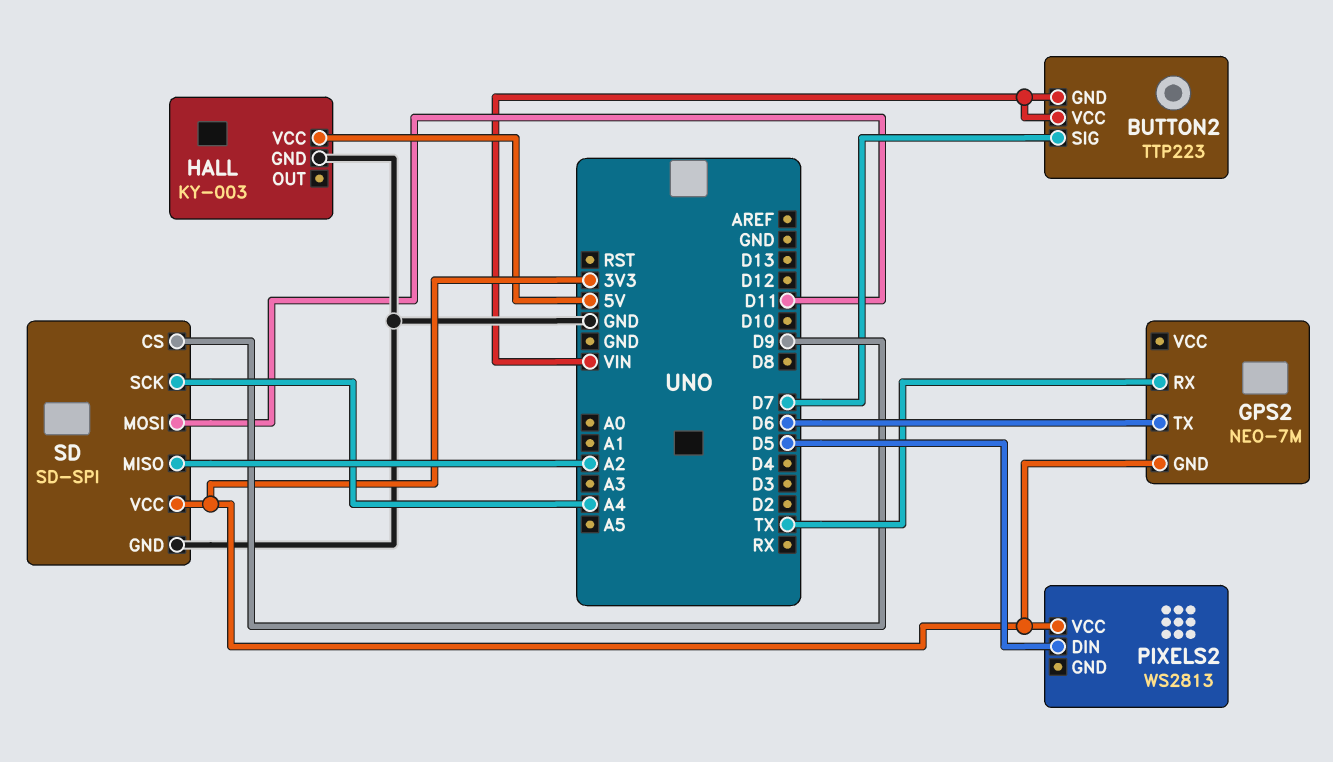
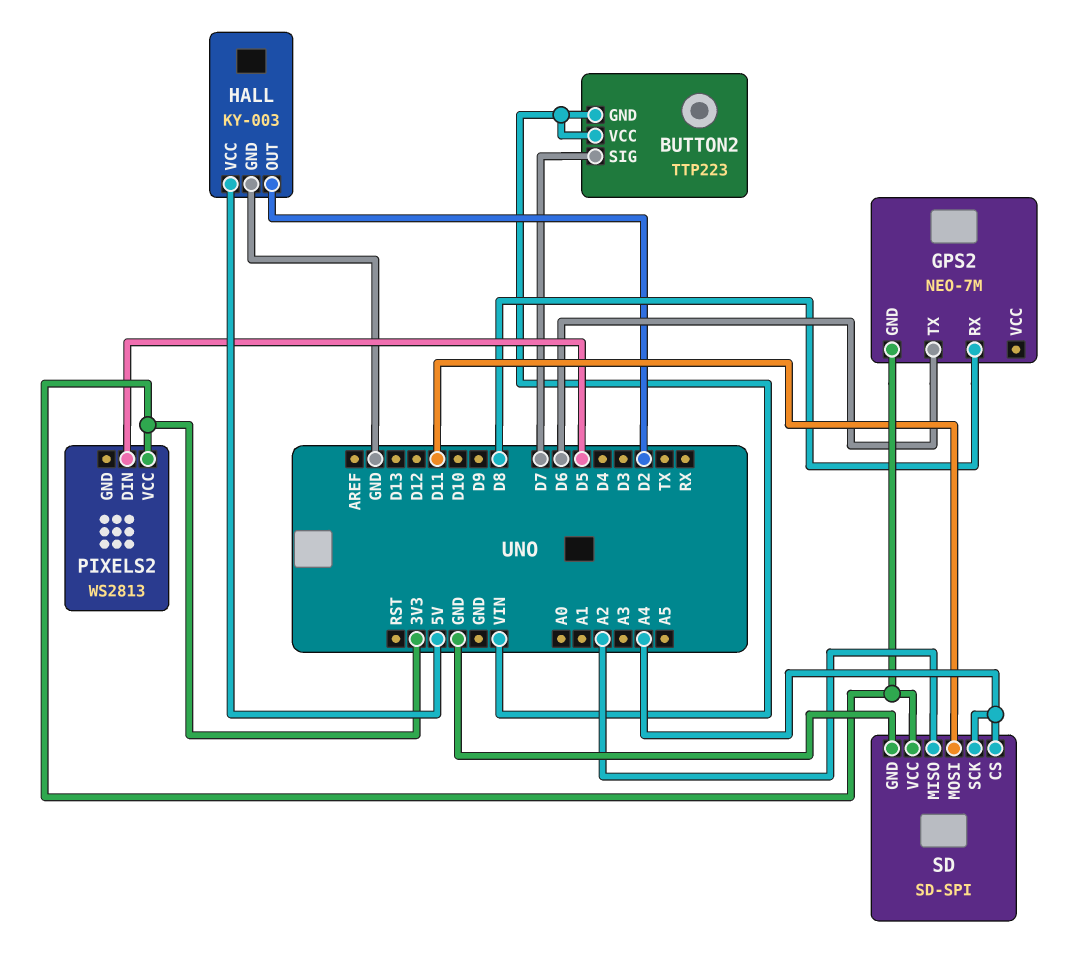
GPS2 pin RX: TX -> D8
HALL pin OUT: none -> D2
SD pin CS: D9 -> A4

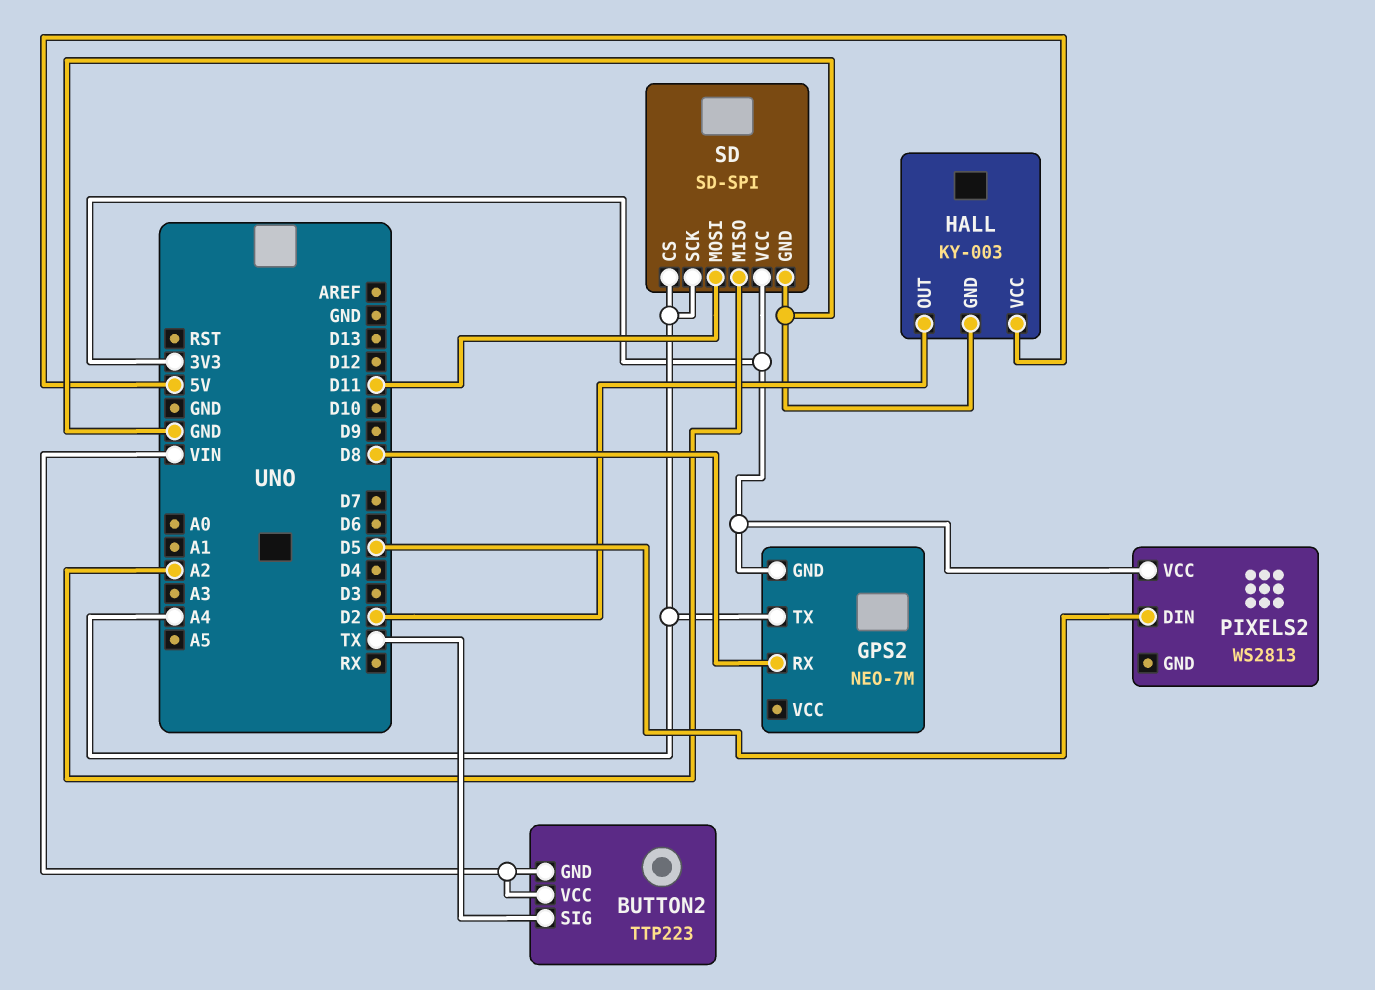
BUTTON2 pin SIG: D7 -> TX
GPS2 pin TX: D6 -> A4

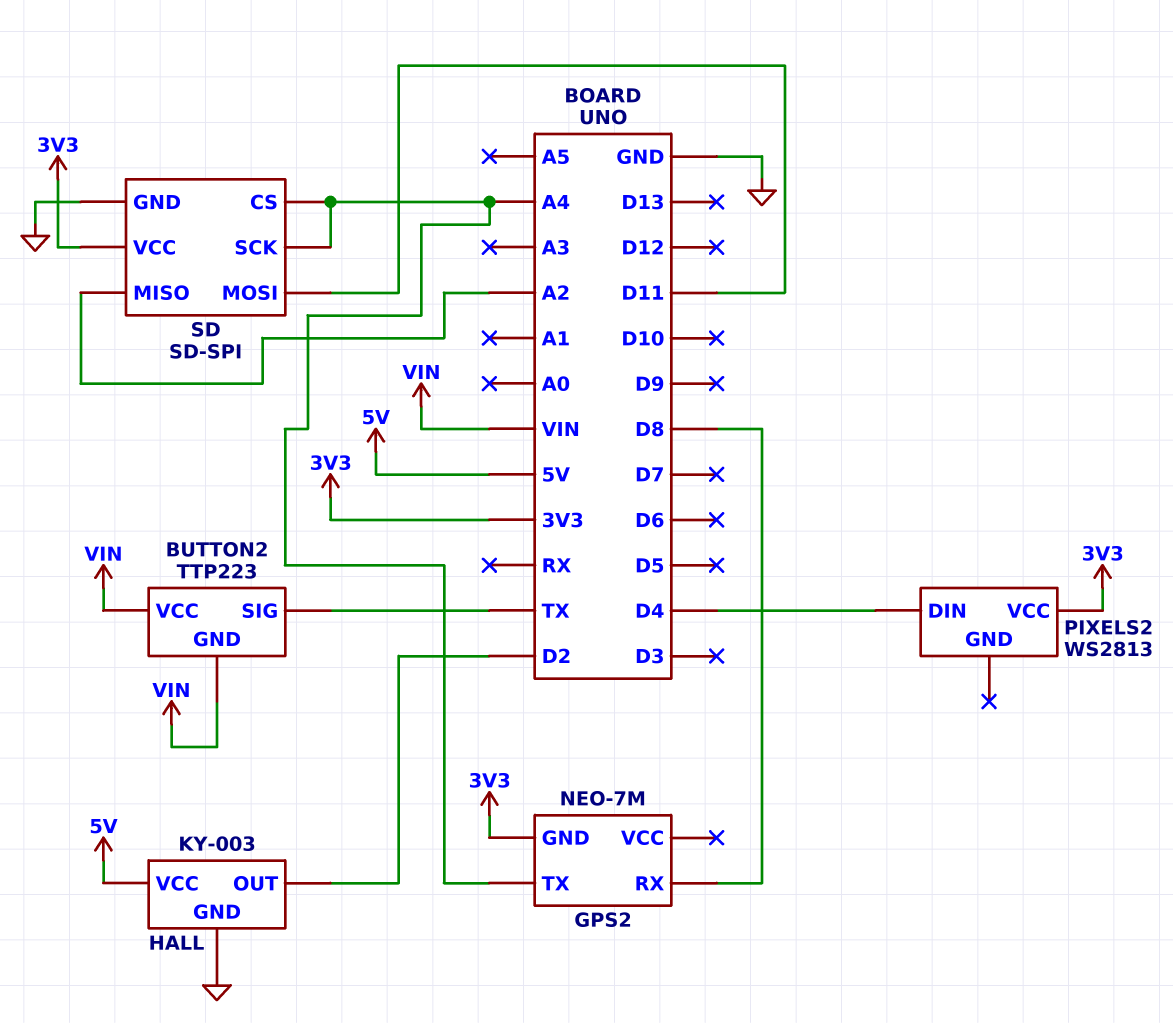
PIXELS2 pin DIN: D5 -> D4

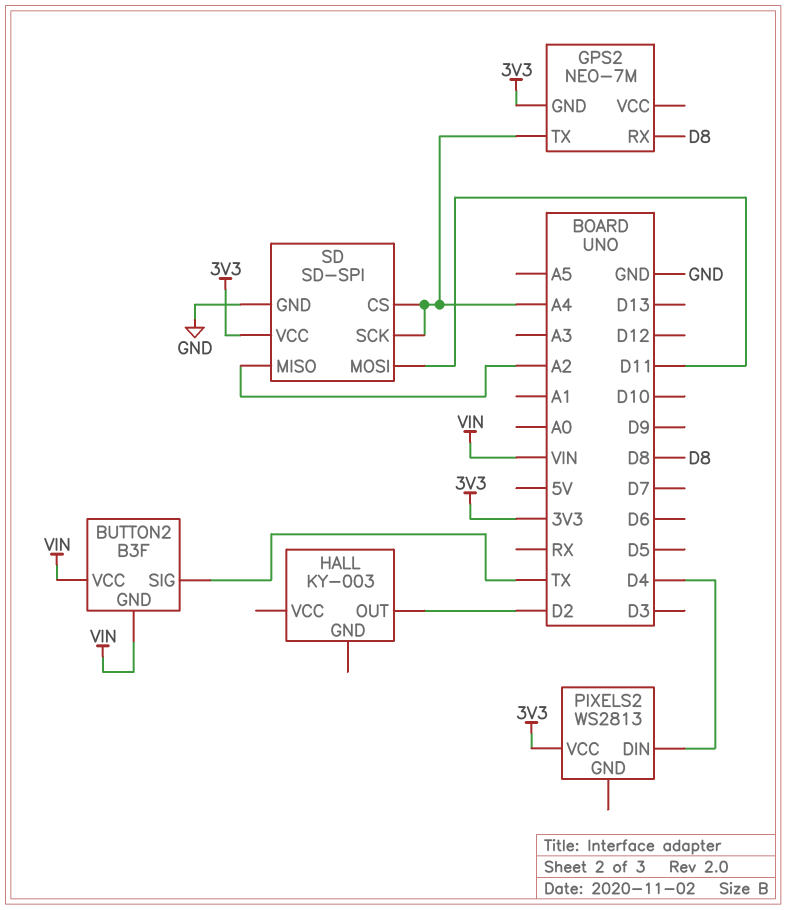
BUTTON2: TTP223 -> B3F
HALL pin GND: GND -> none
HALL pin VCC: 5V -> none

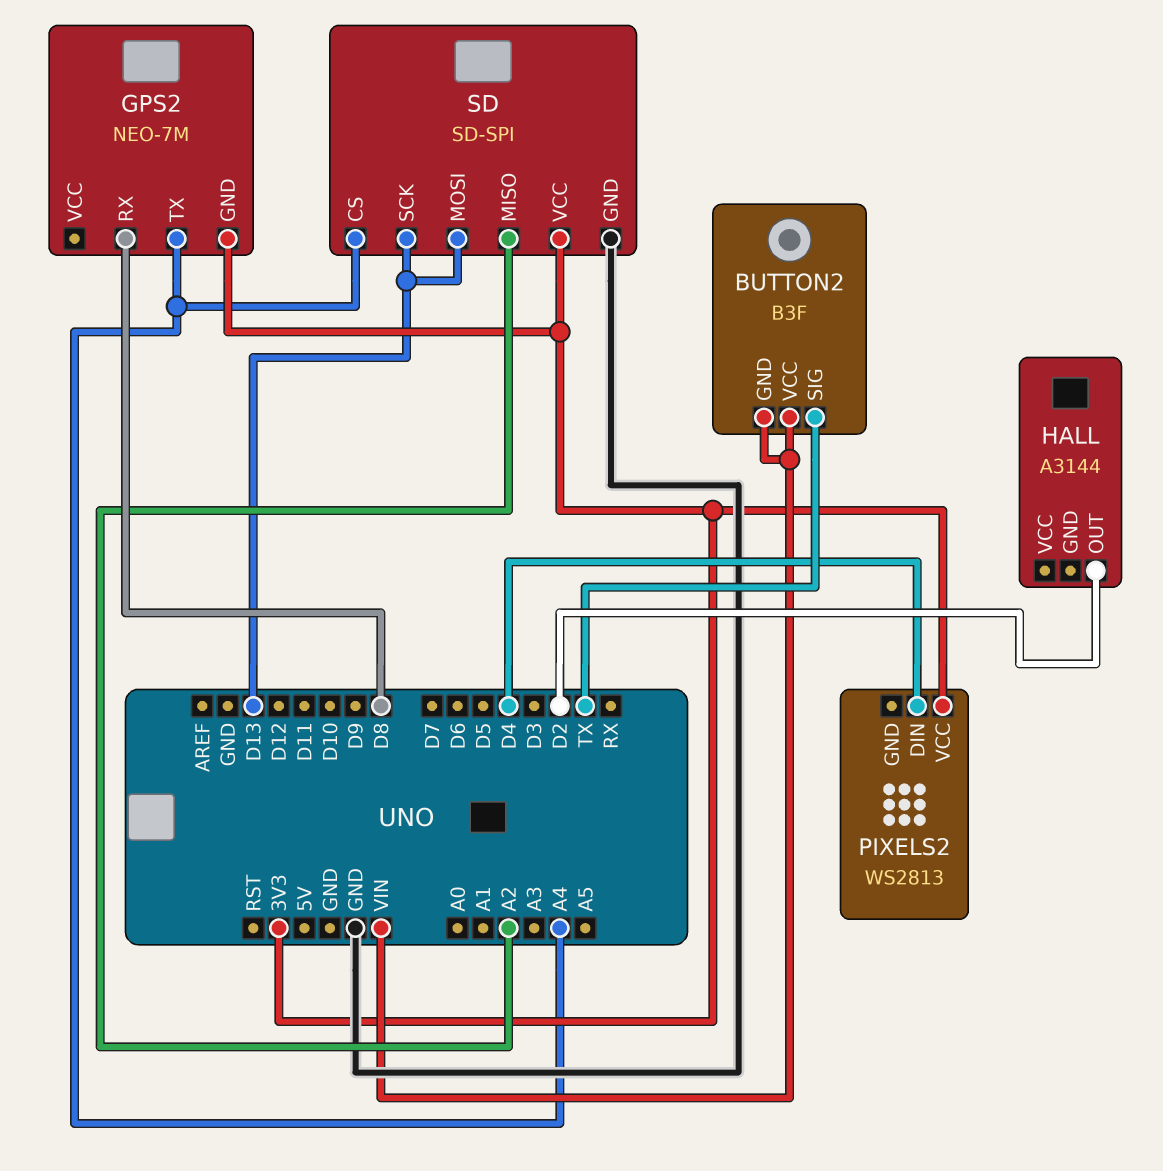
HALL: KY-003 -> A3144
SD pin MOSI: D11 -> D13
SD pin SCK: A4 -> D13

